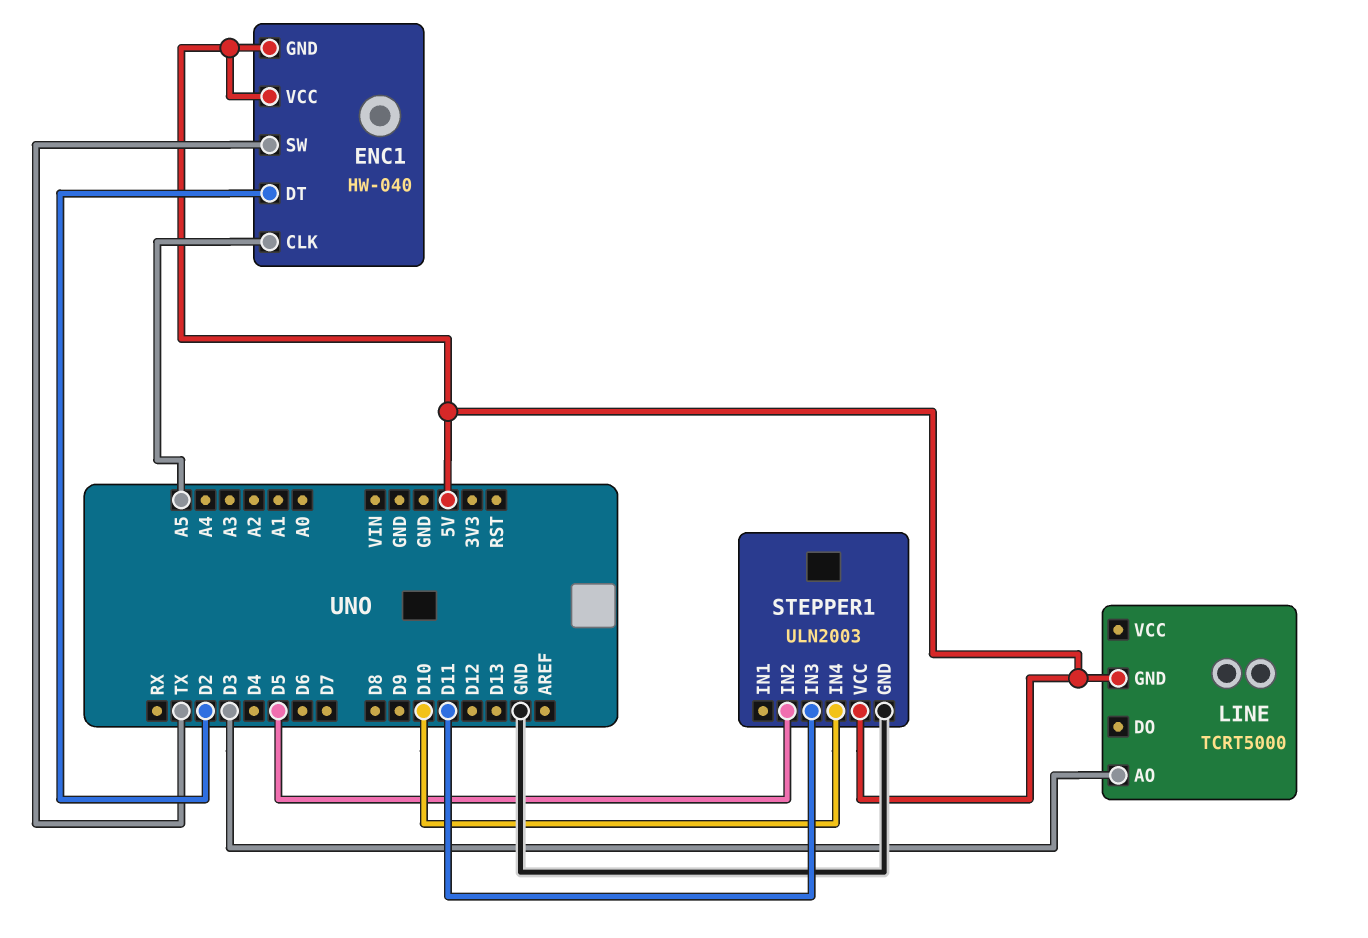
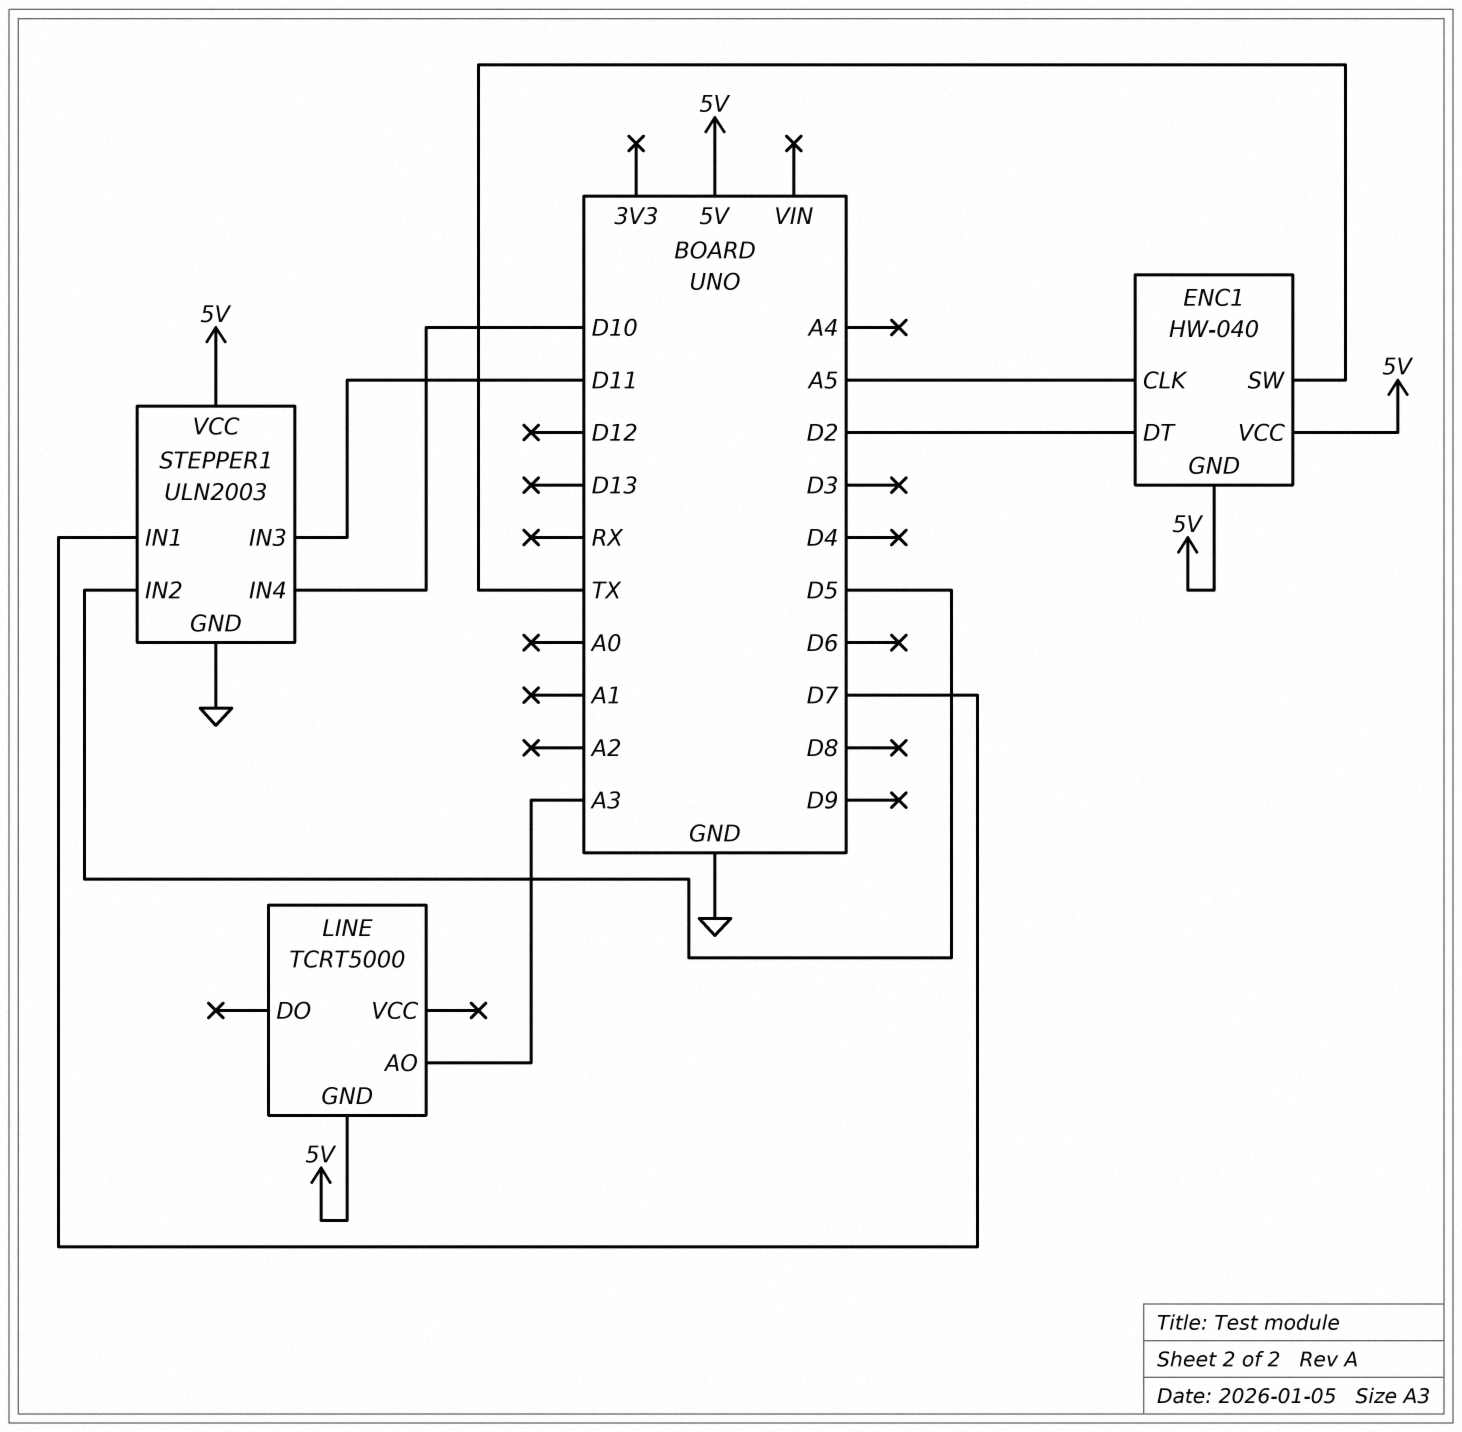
LINE pin AO: D3 -> A3
STEPPER1 pin IN1: none -> D7

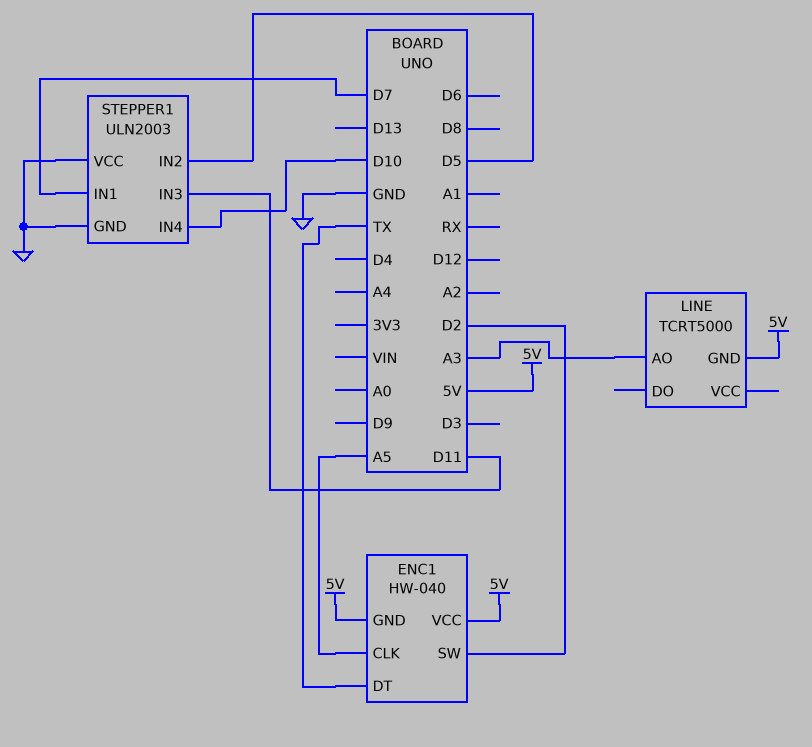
ENC1 pin DT: D2 -> TX
ENC1 pin SW: TX -> D2
STEPPER1 pin VCC: 5V -> GND

